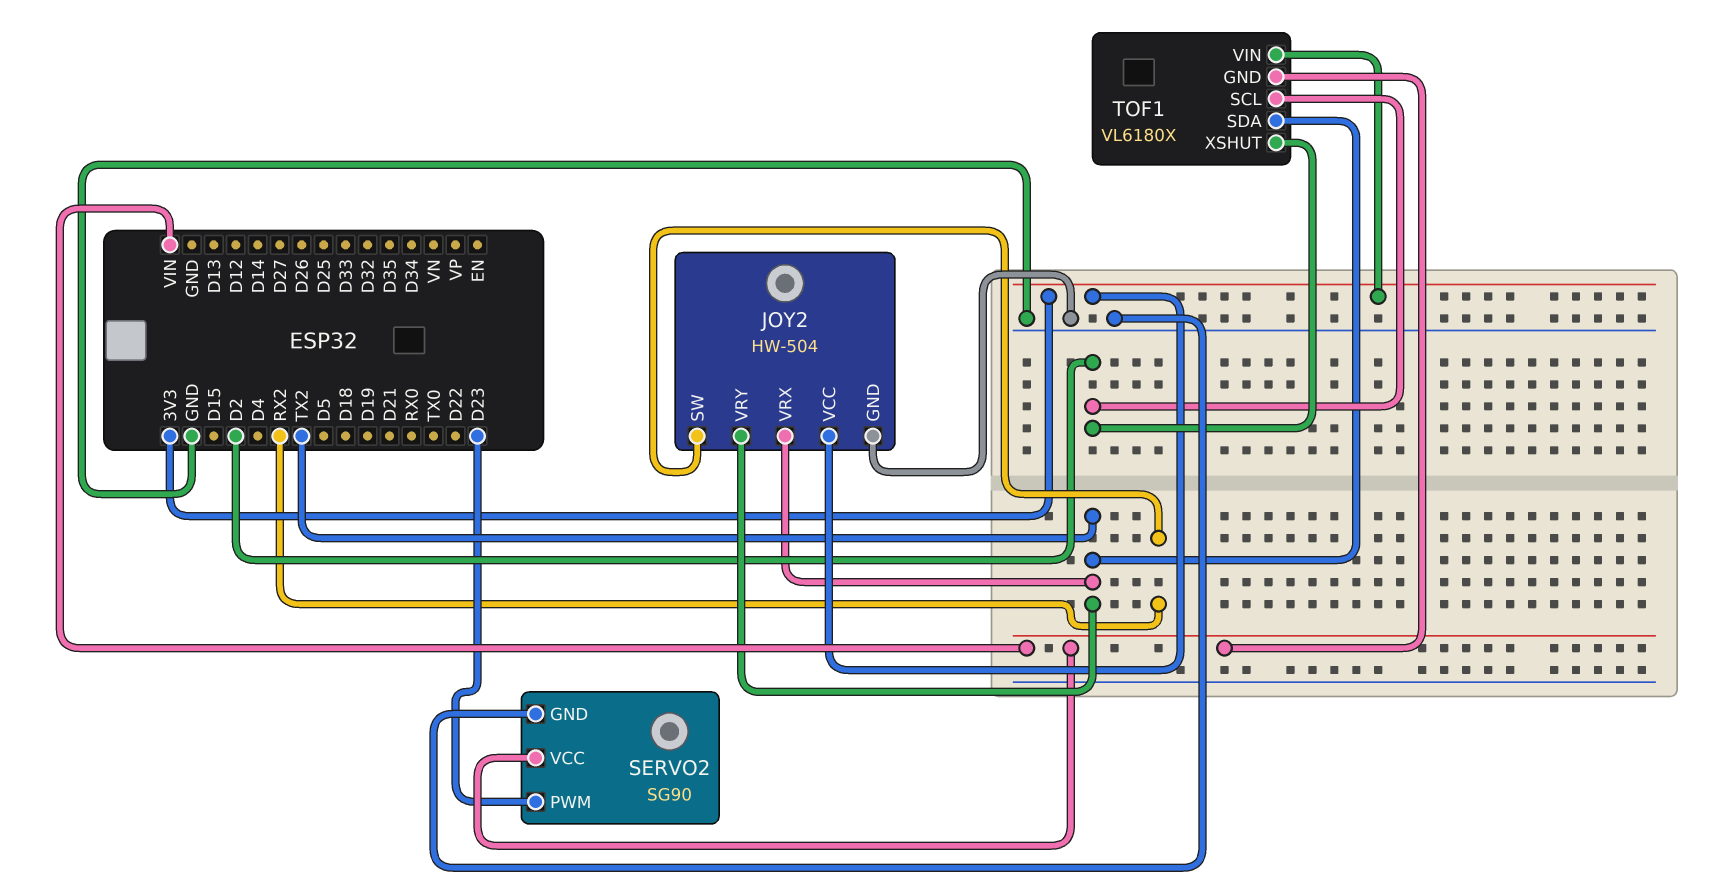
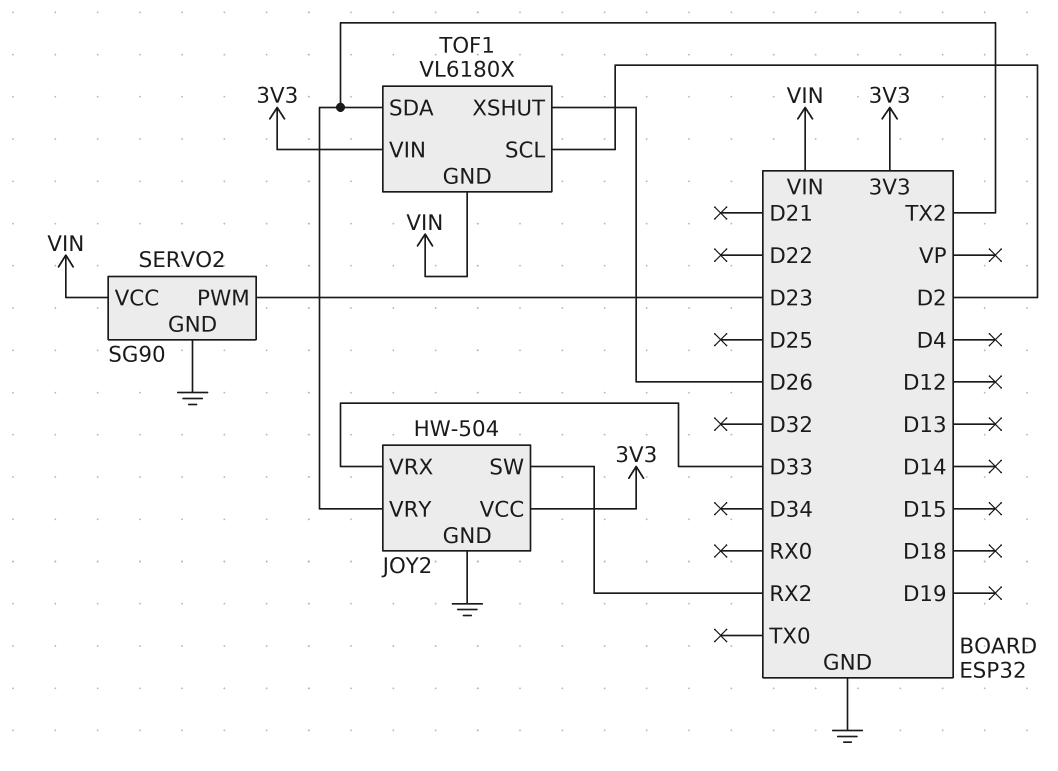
JOY2 pin VRX: TX2 -> D33
TOF1 pin XSHUT: D2 -> D26

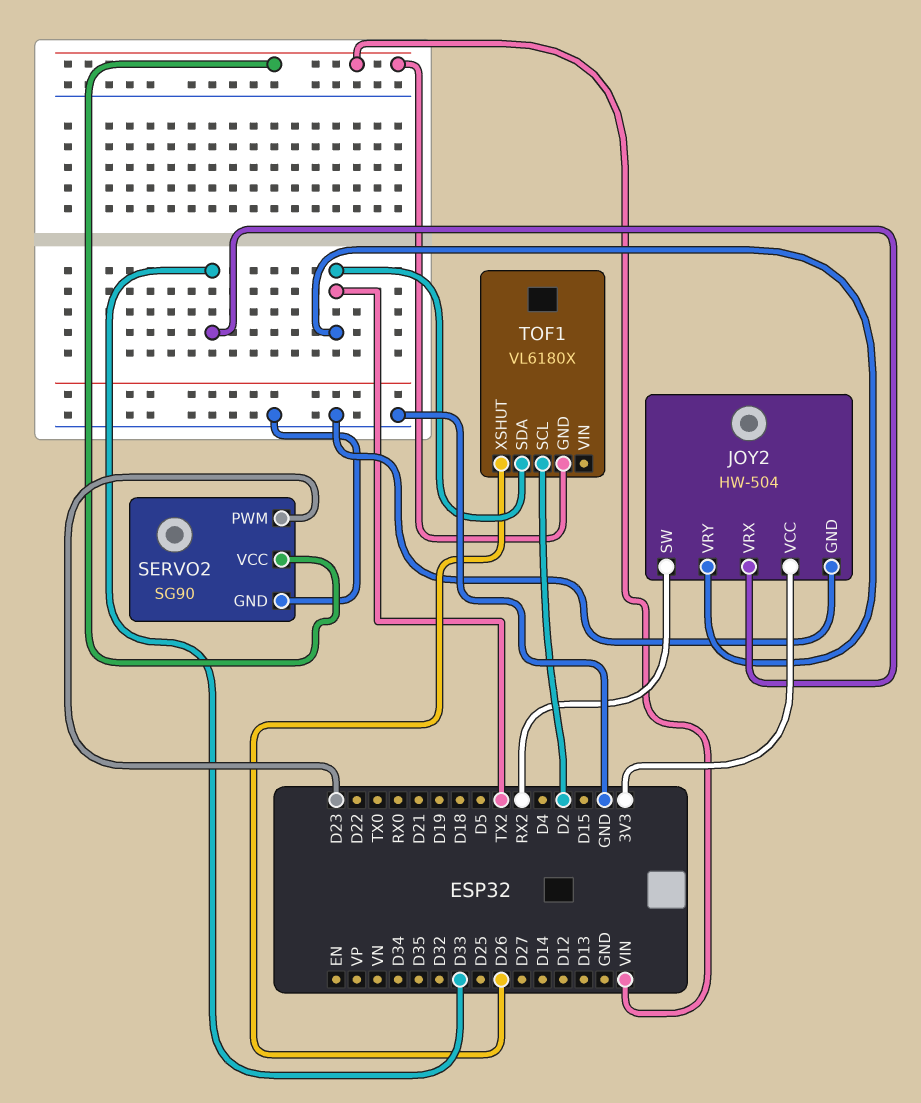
TOF1 pin VIN: 3V3 -> none

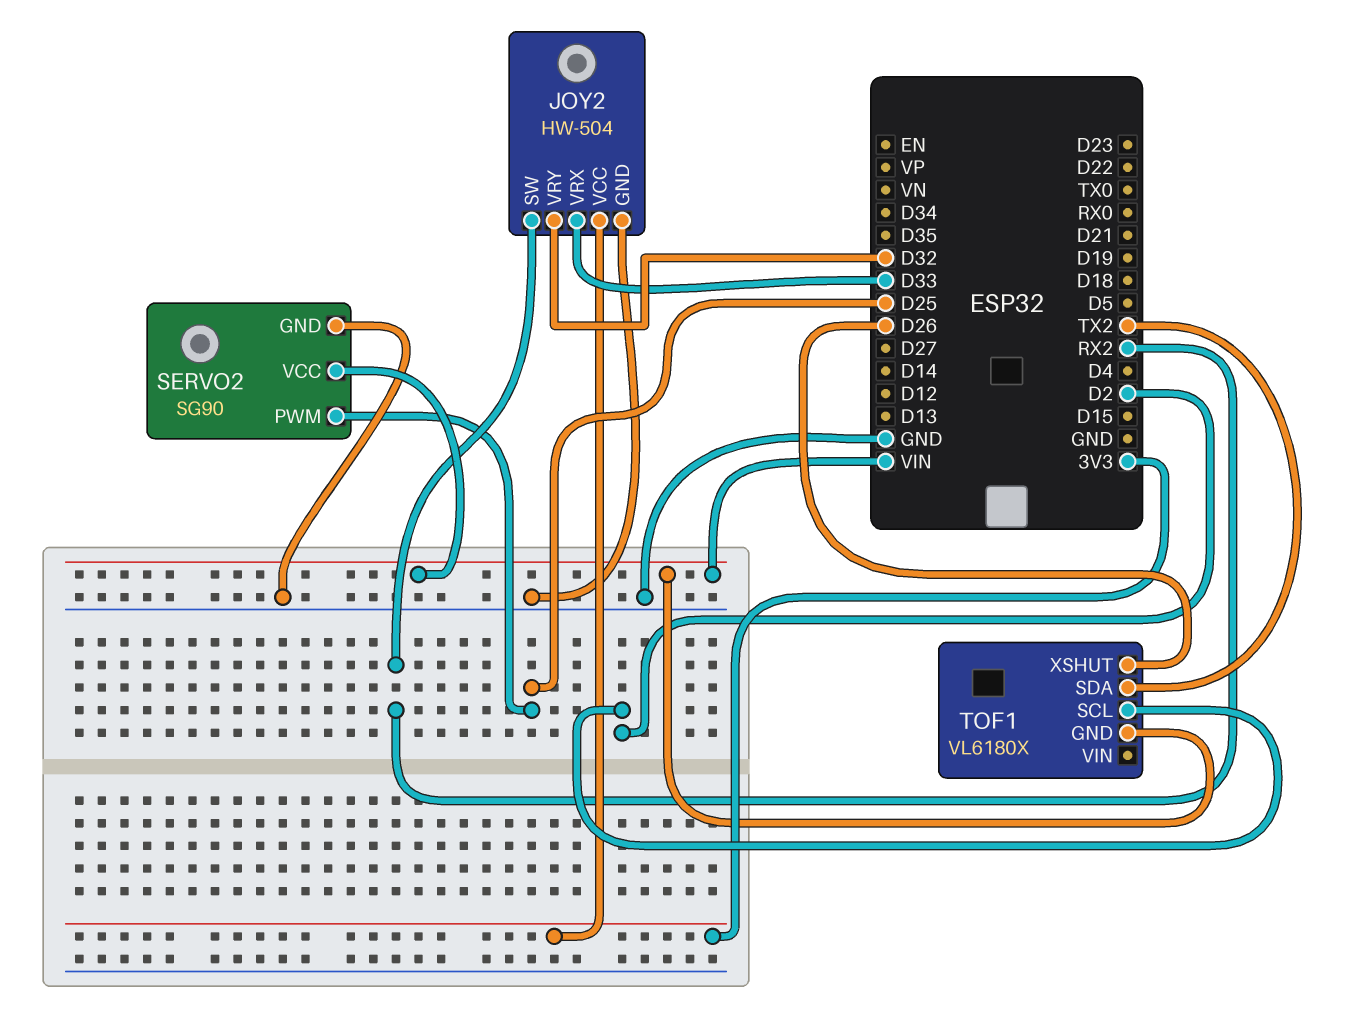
JOY2 pin VRY: TX2 -> D32
SERVO2 pin PWM: D23 -> D25

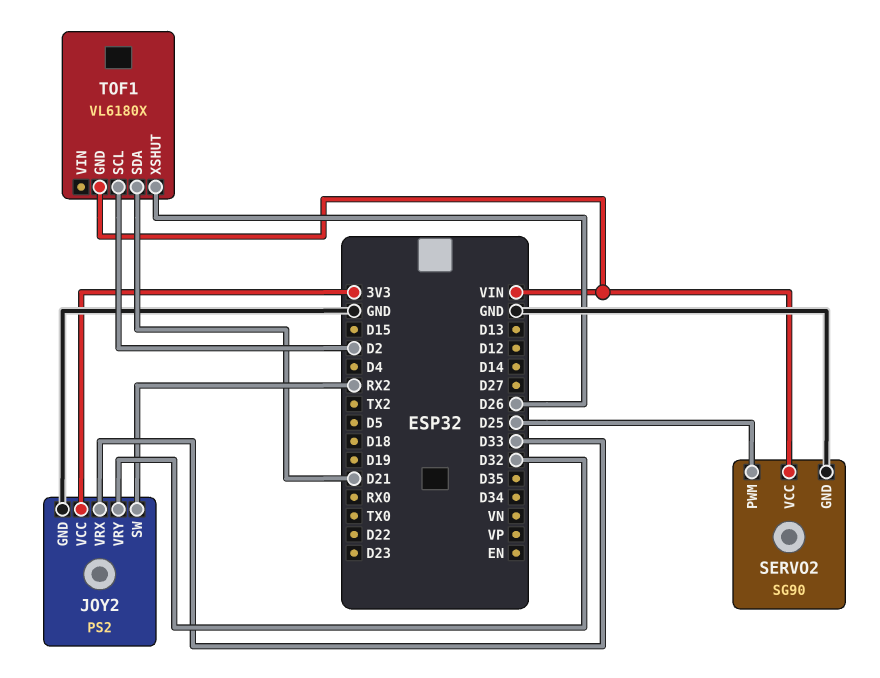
JOY2: HW-504 -> PS2
TOF1 pin SDA: TX2 -> D21

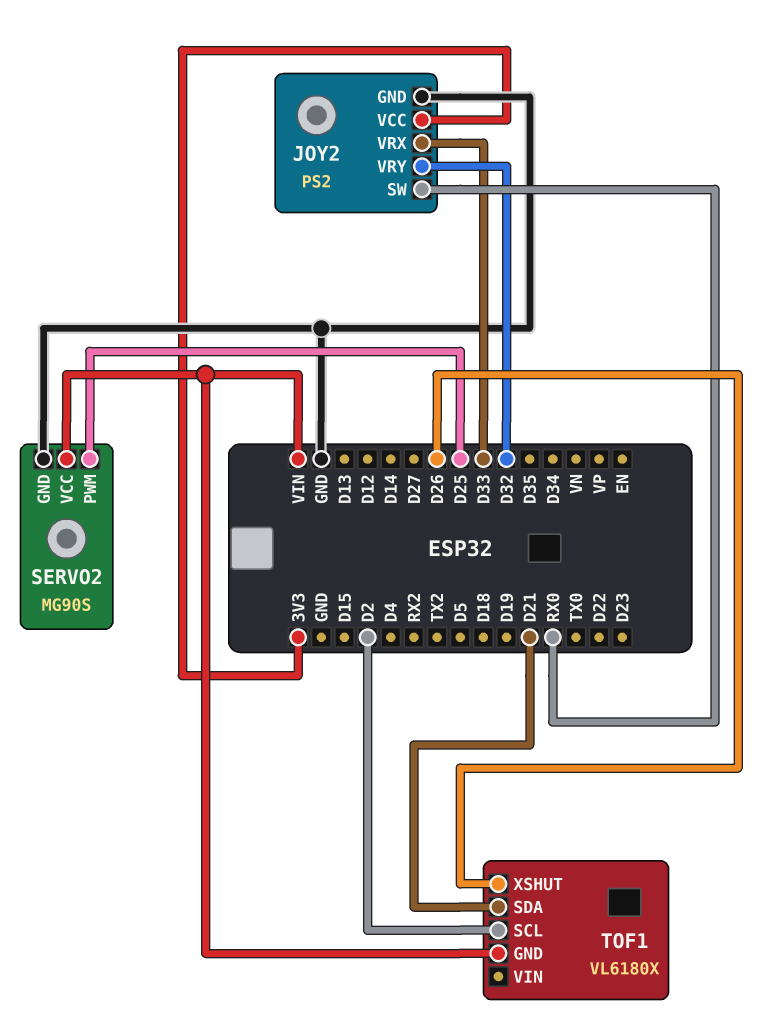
JOY2 pin SW: RX2 -> RX0
SERVO2: SG90 -> MG90S

